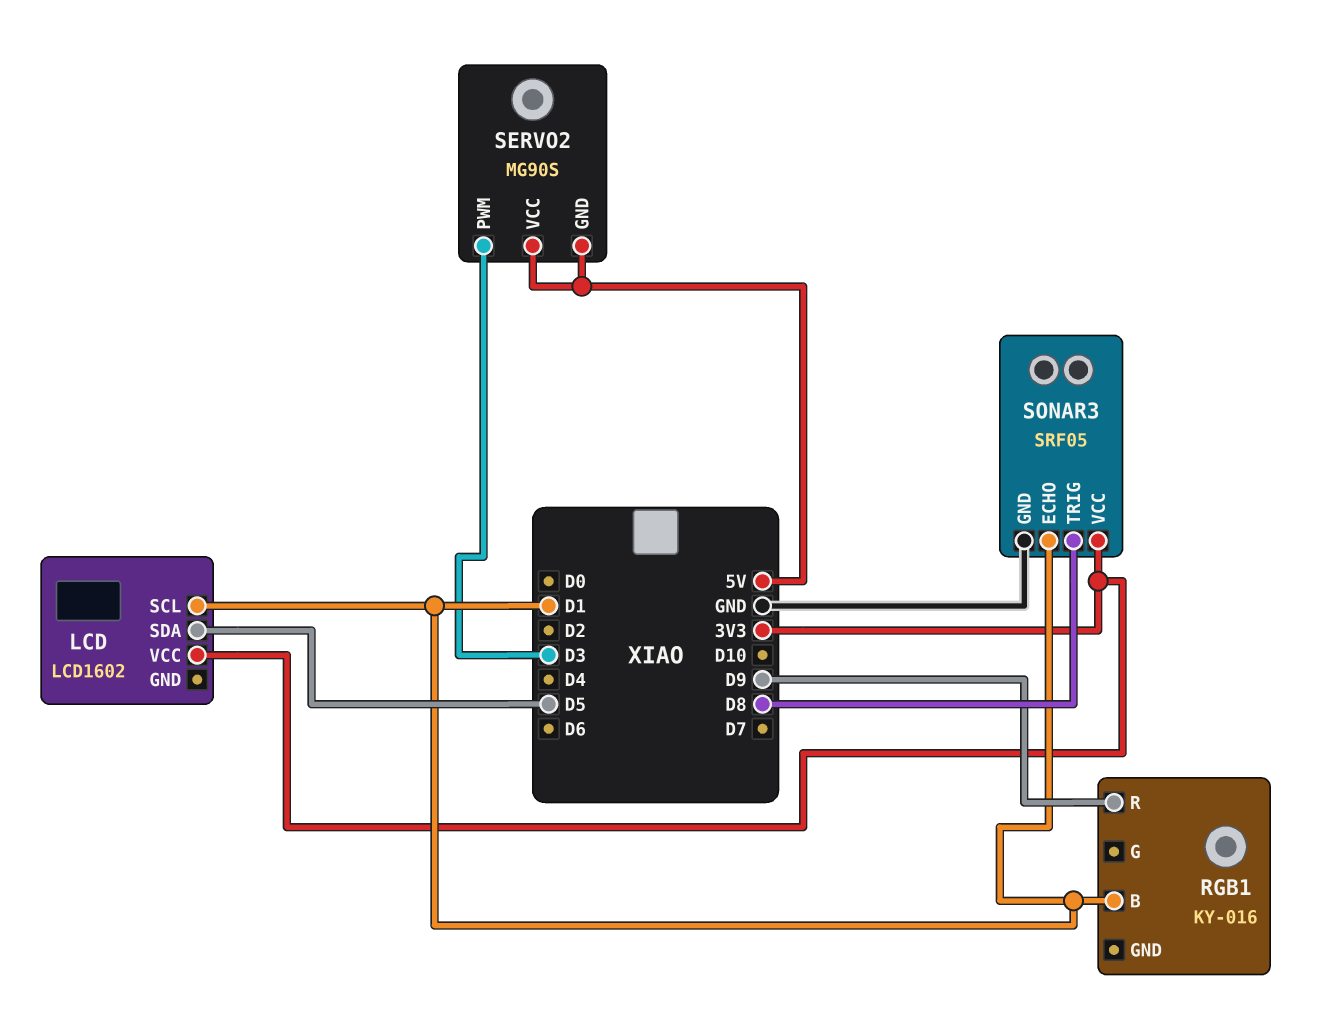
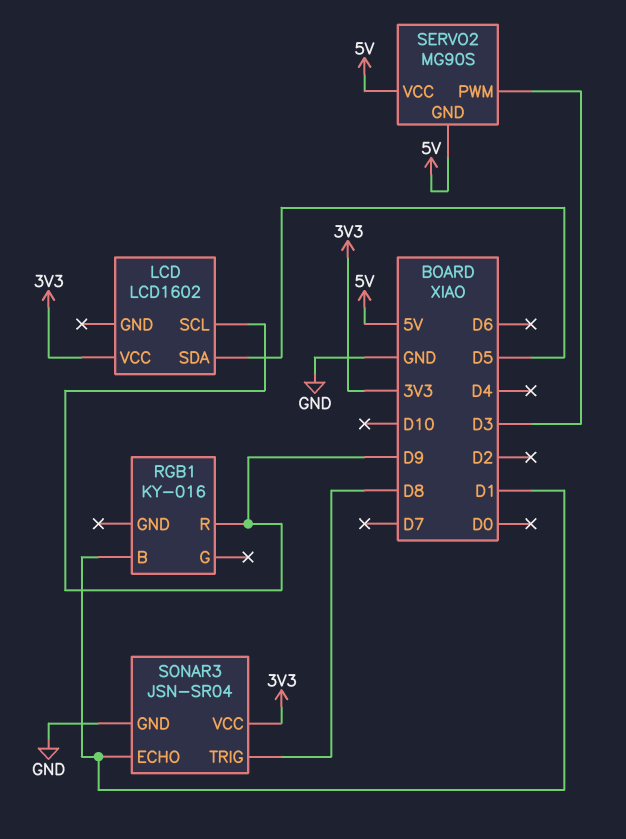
LCD pin SCL: D1 -> D9
SONAR3: SRF05 -> JSN-SR04

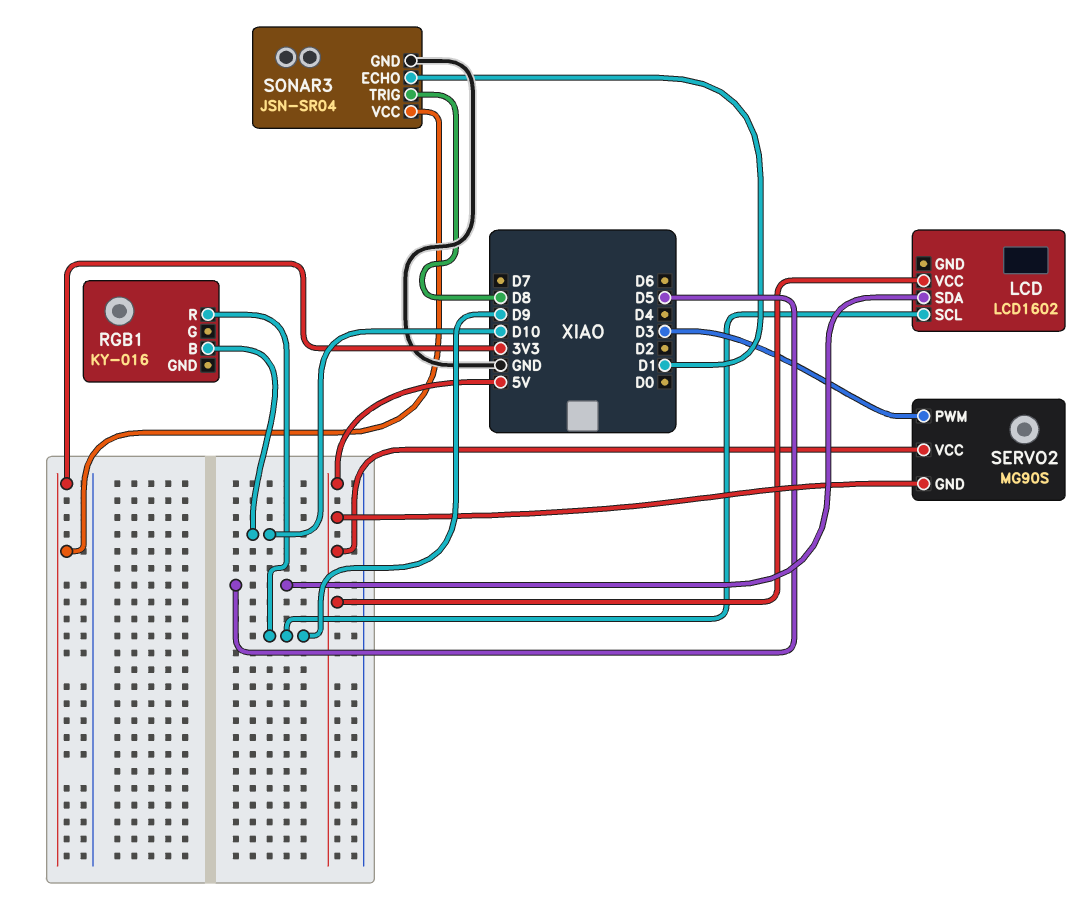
LCD pin VCC: 3V3 -> 5V
RGB1 pin B: D1 -> D10

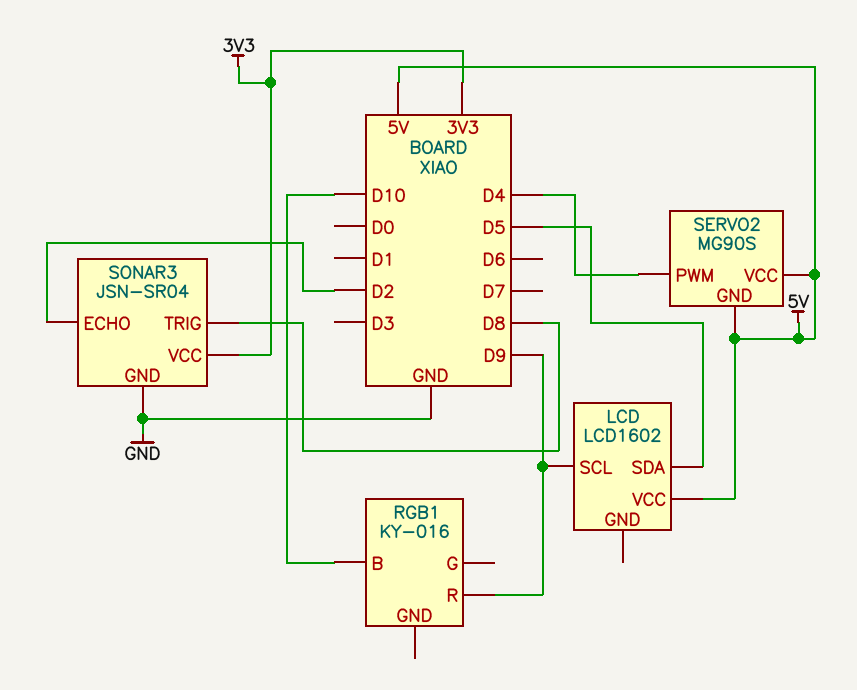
SERVO2 pin PWM: D3 -> D4
SONAR3 pin ECHO: D1 -> D2

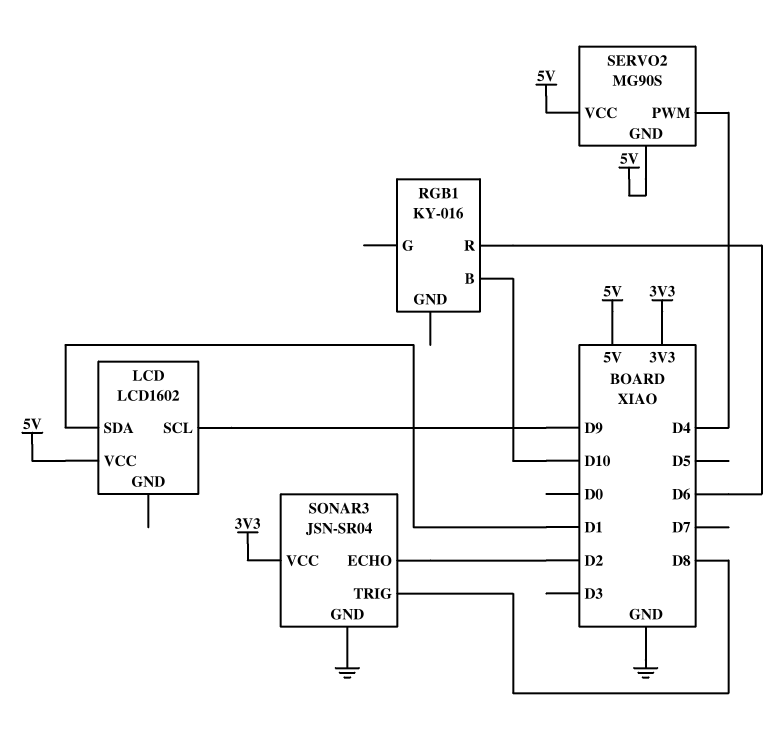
LCD pin SDA: D5 -> D1
RGB1 pin R: D9 -> D6

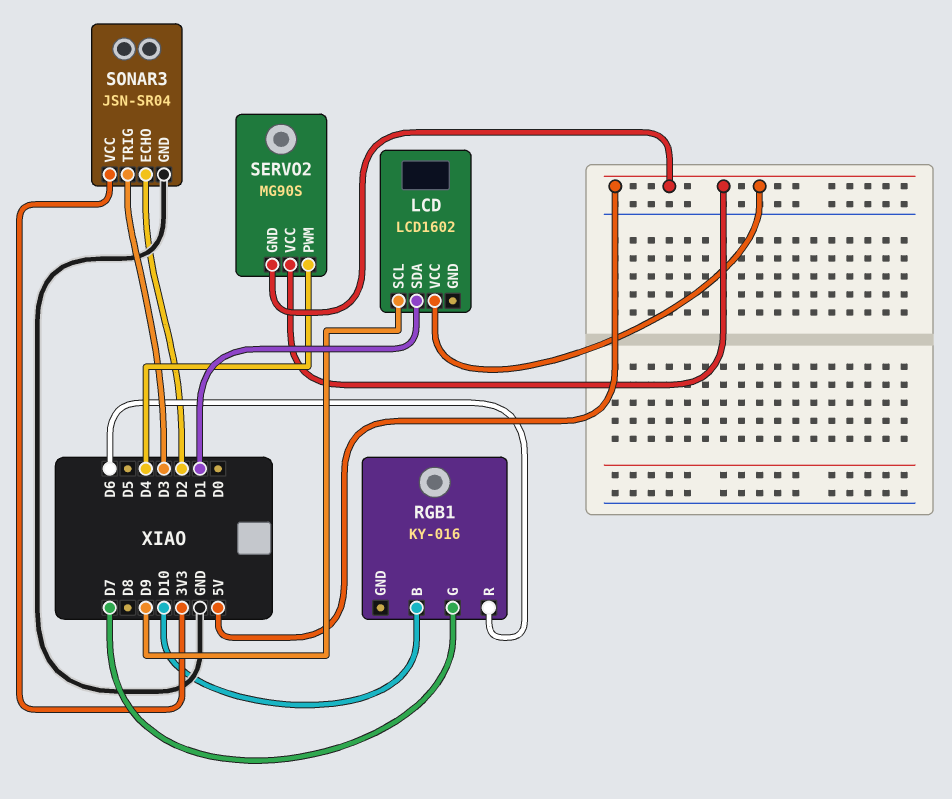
RGB1 pin G: none -> D7
SONAR3 pin TRIG: D8 -> D3

